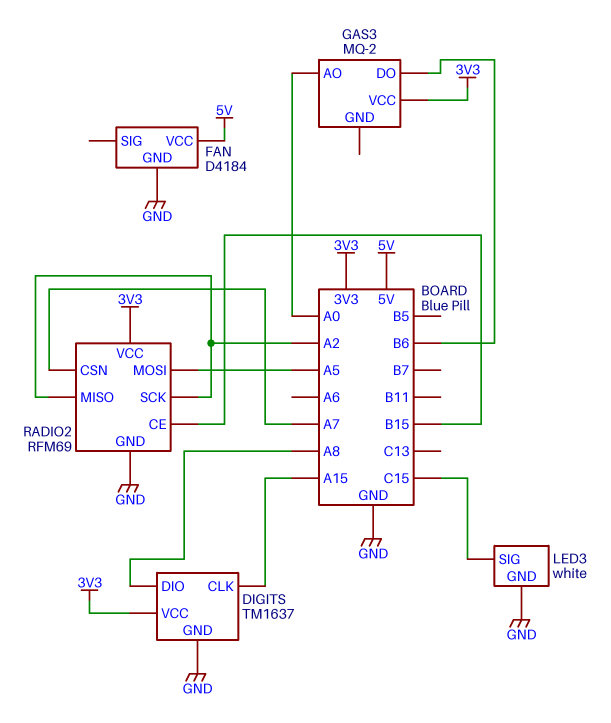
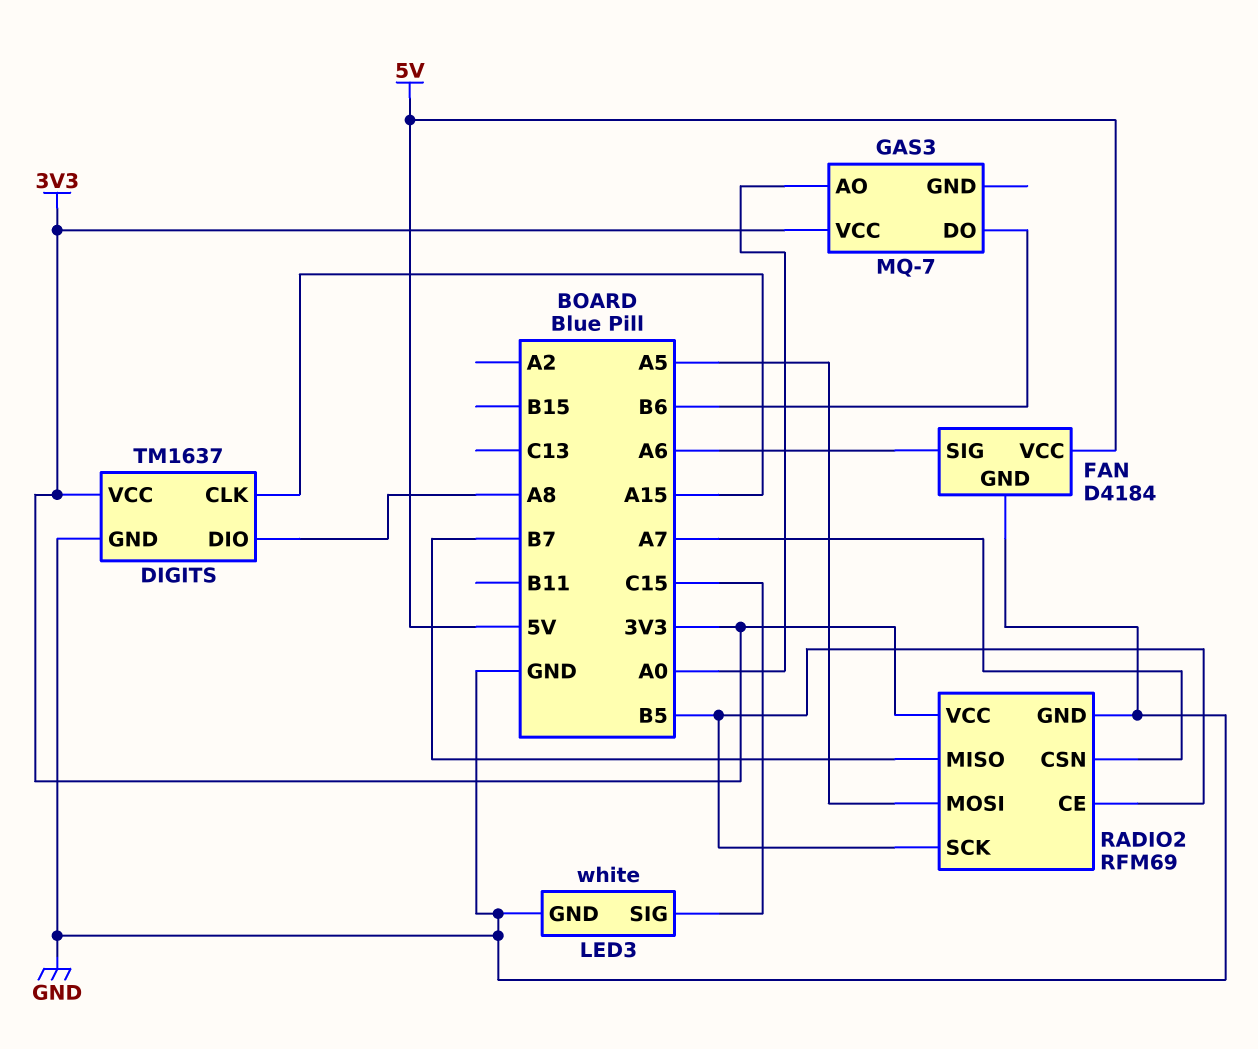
FAN pin SIG: none -> A6
GAS3: MQ-2 -> MQ-7
RADIO2 pin CE: B15 -> B5
RADIO2 pin MISO: A2 -> B7
RADIO2 pin SCK: A2 -> B5

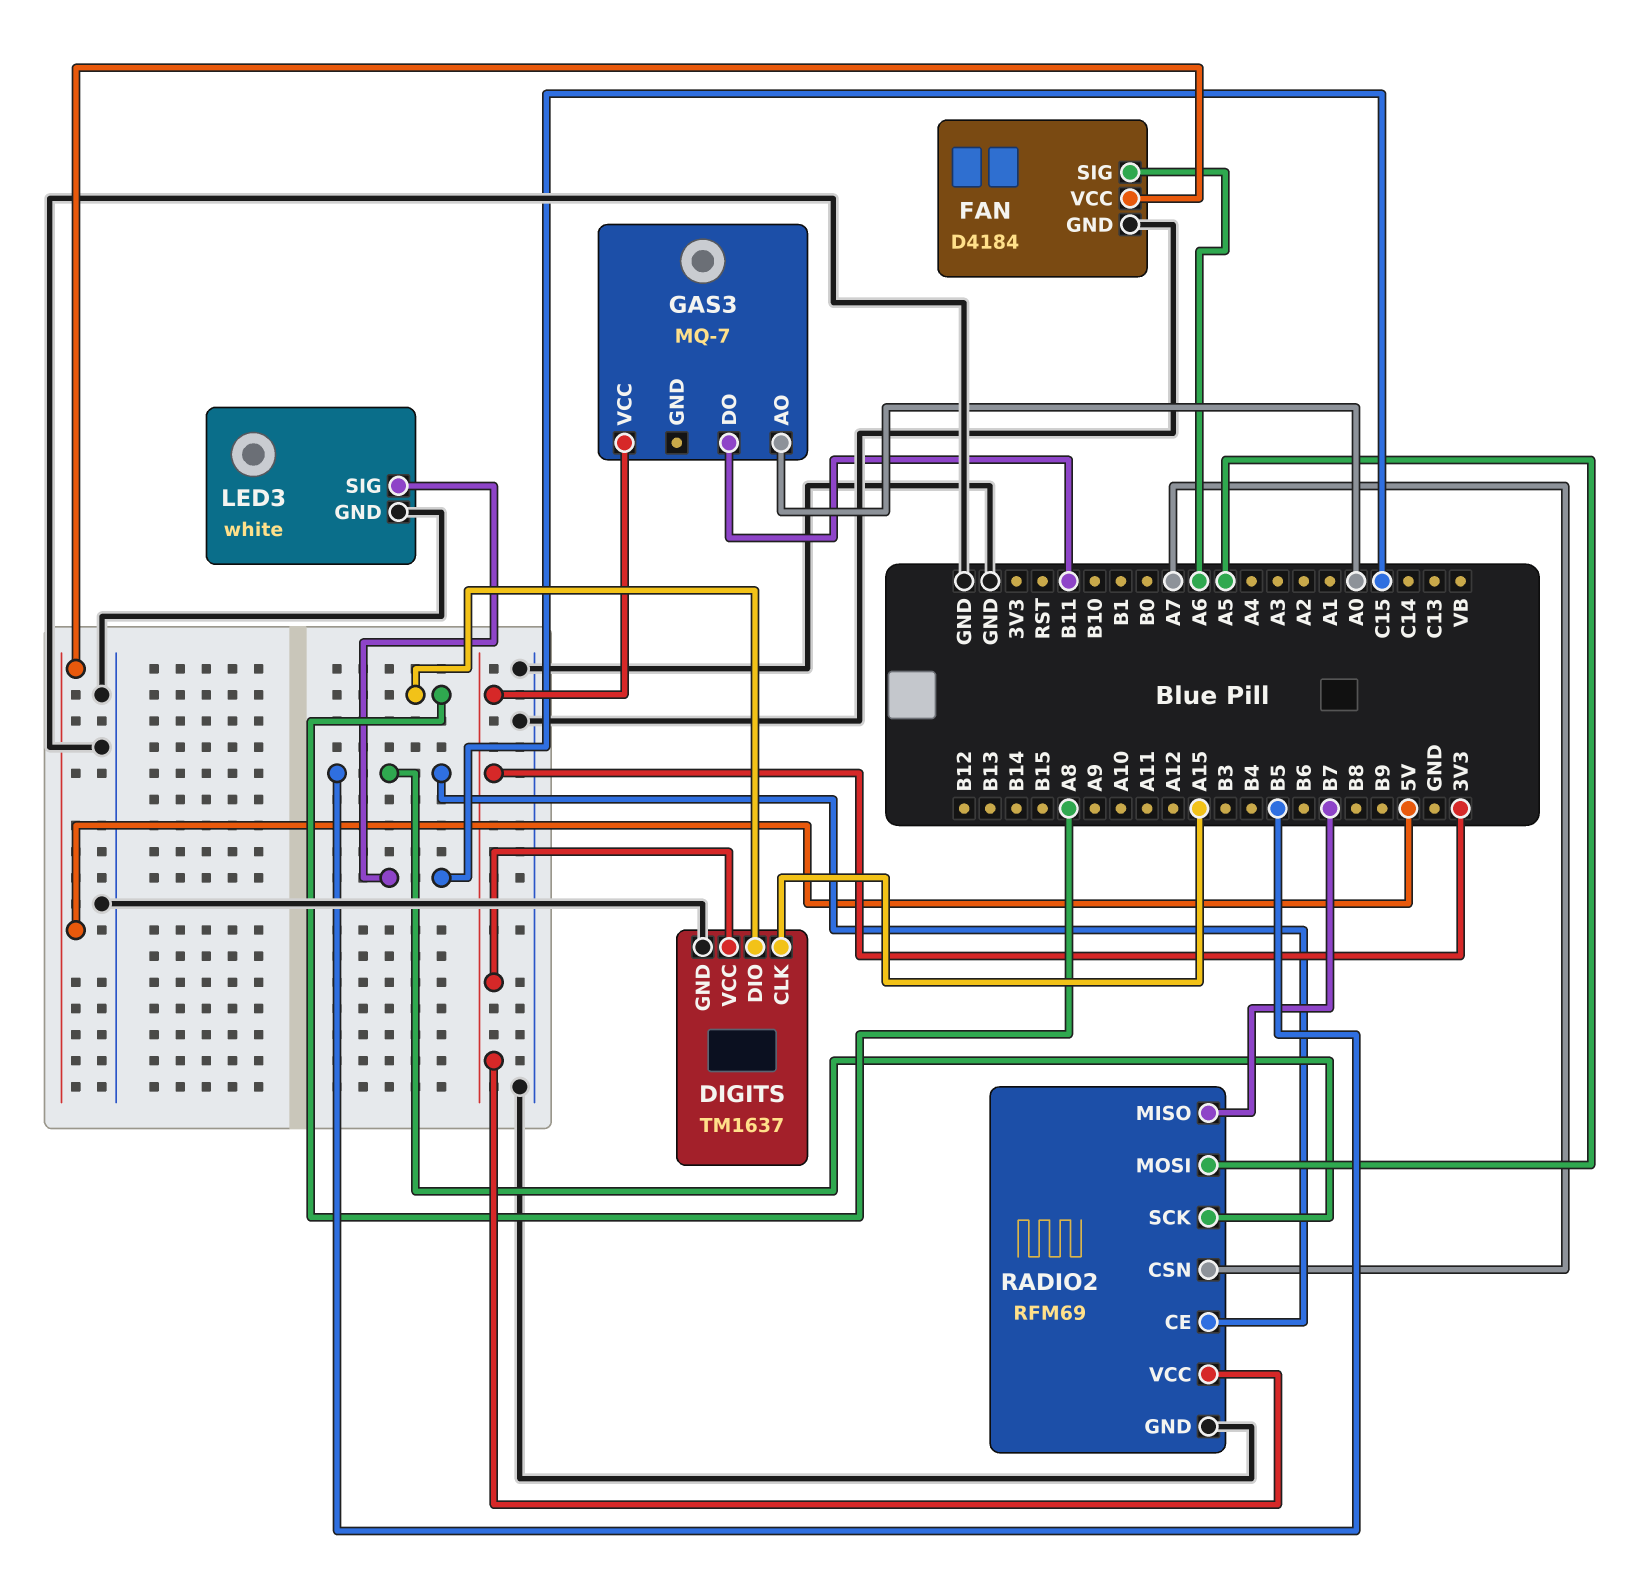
GAS3 pin DO: B6 -> B11

